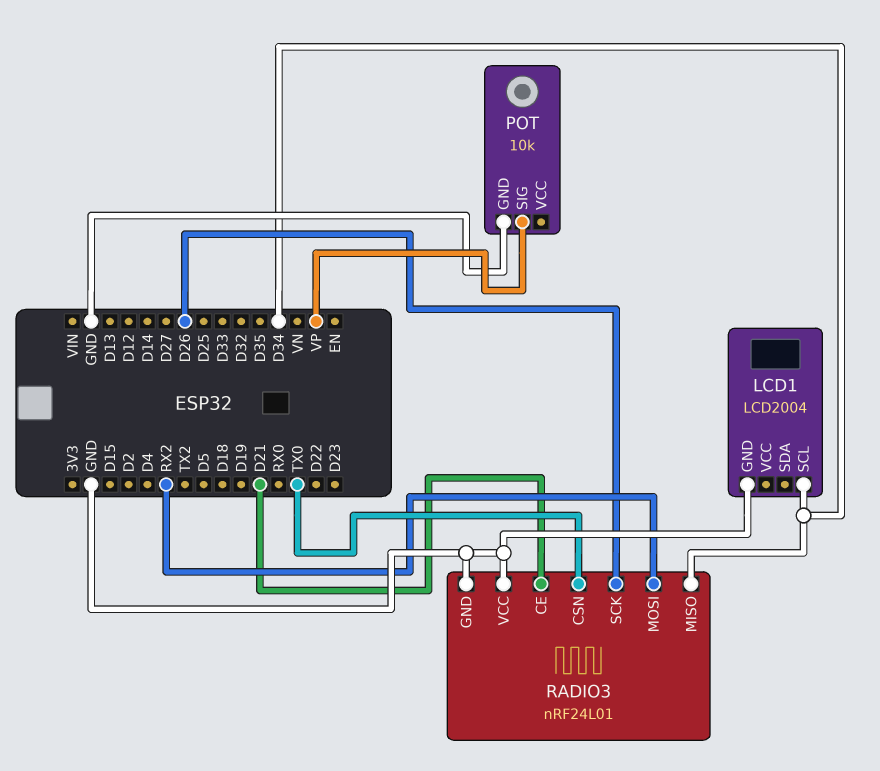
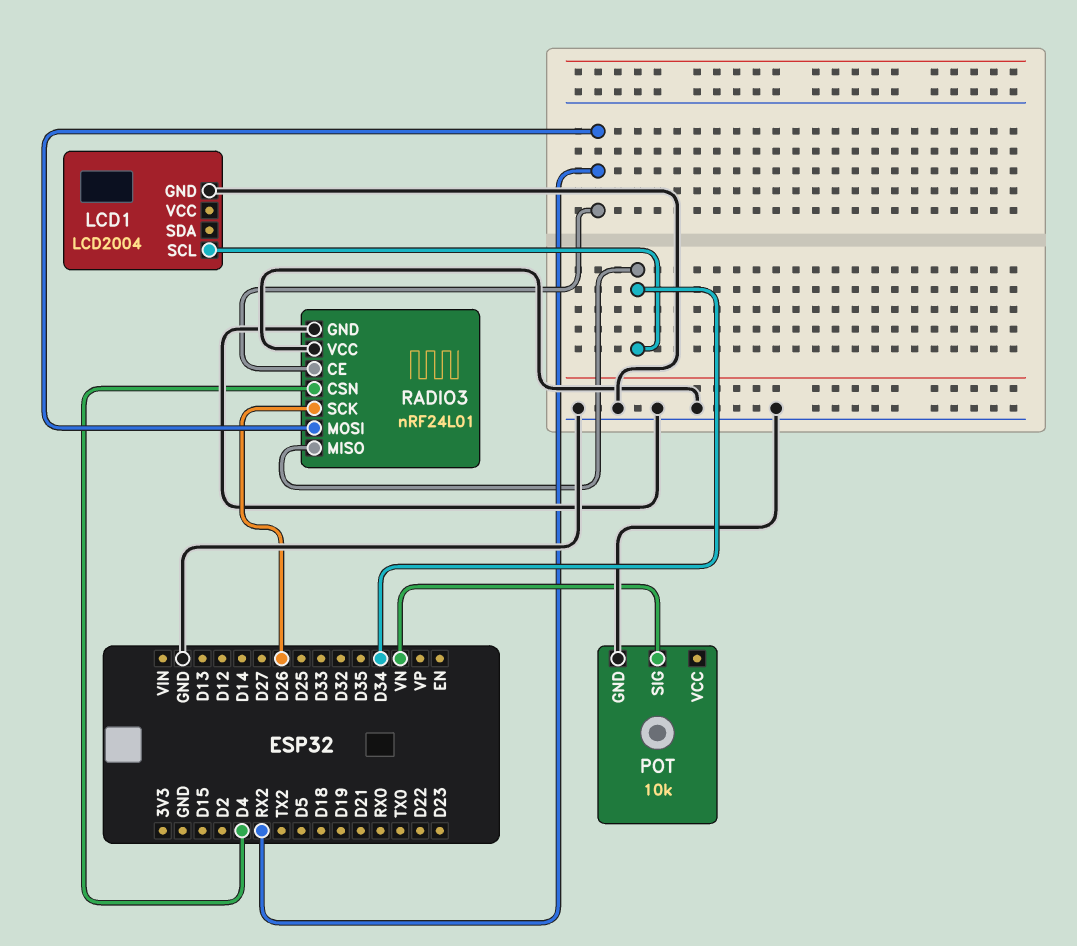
POT pin SIG: VP -> VN
RADIO3 pin CE: D21 -> RX2
RADIO3 pin CSN: TX0 -> D4

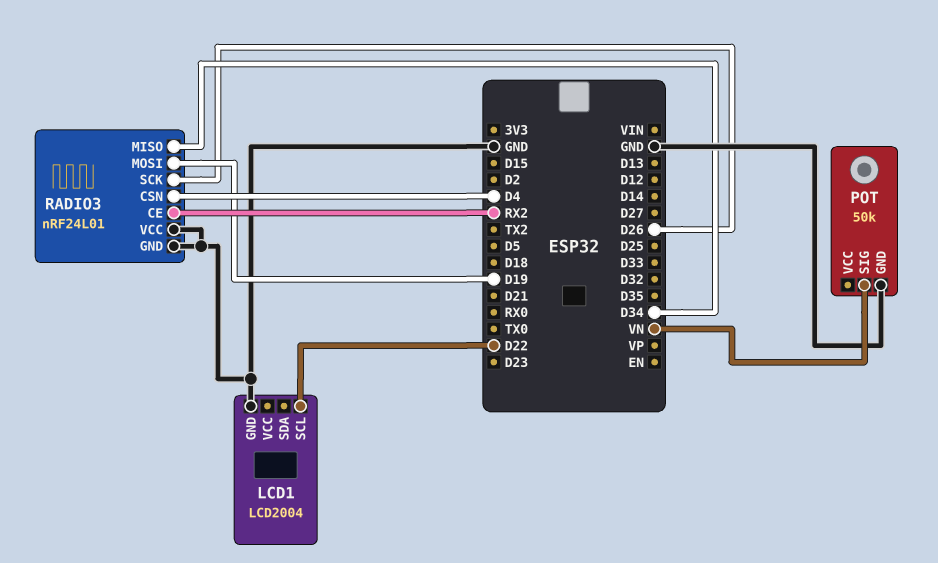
LCD1 pin SCL: D34 -> D22
POT: 10k -> 50k
RADIO3 pin MOSI: RX2 -> D19

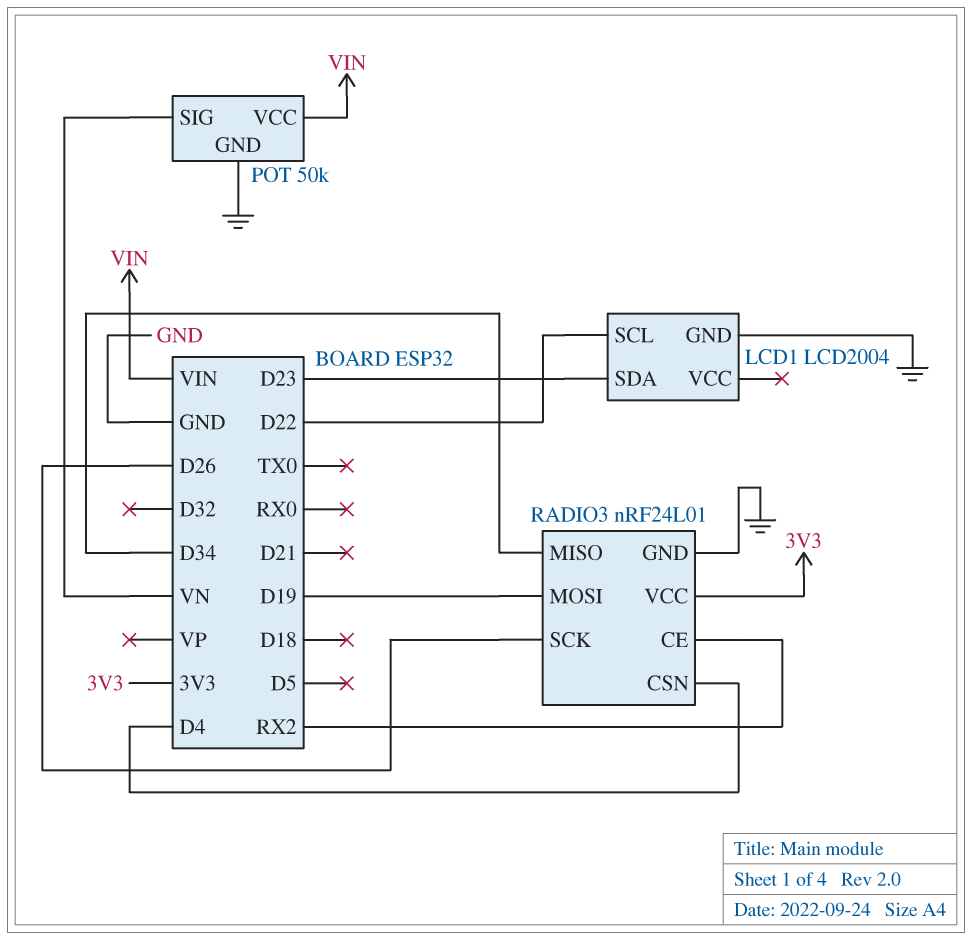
LCD1 pin SDA: none -> D23
POT pin VCC: none -> VIN
RADIO3 pin VCC: GND -> 3V3

